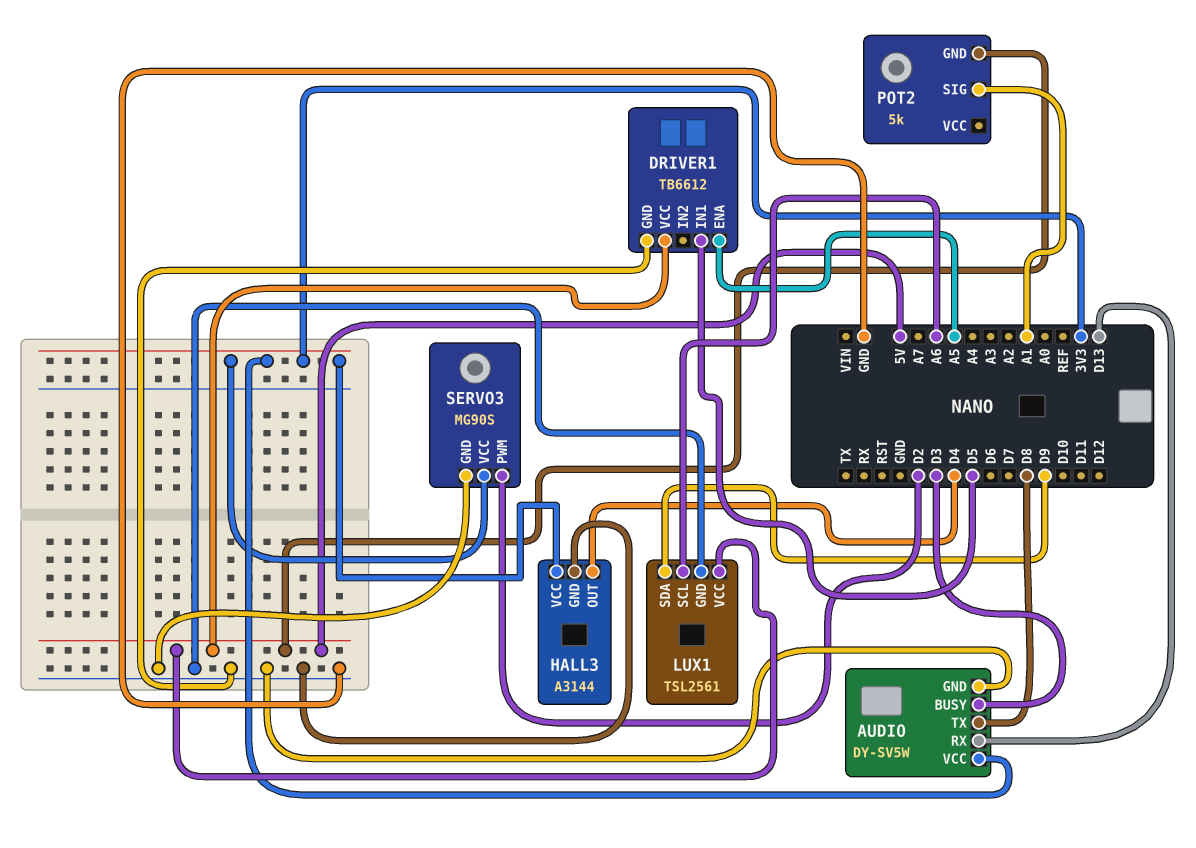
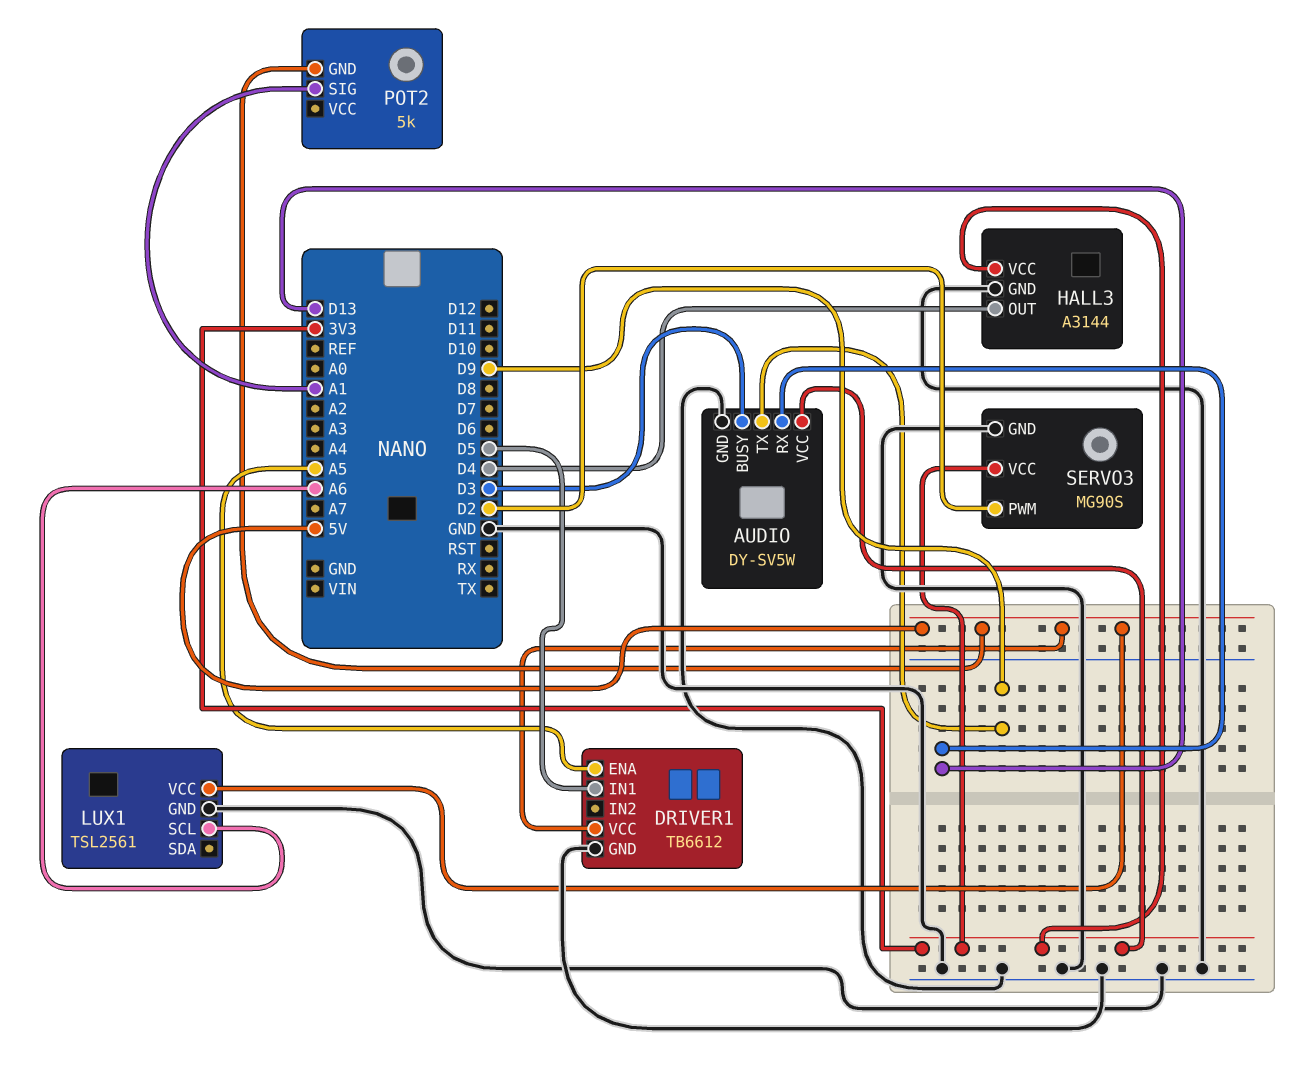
AUDIO pin TX: D8 -> D9
LUX1 pin SDA: D9 -> none

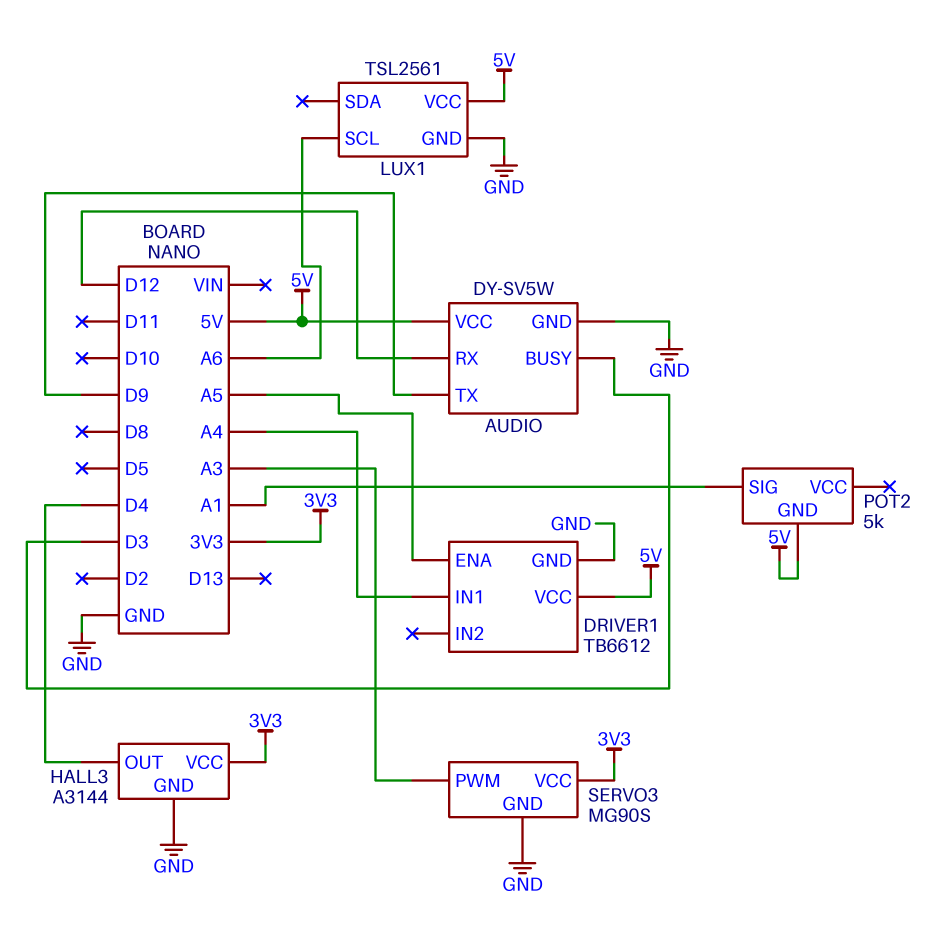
AUDIO pin RX: D13 -> D12
AUDIO pin VCC: 3V3 -> 5V
DRIVER1 pin IN1: D5 -> A4
SERVO3 pin PWM: D2 -> A3

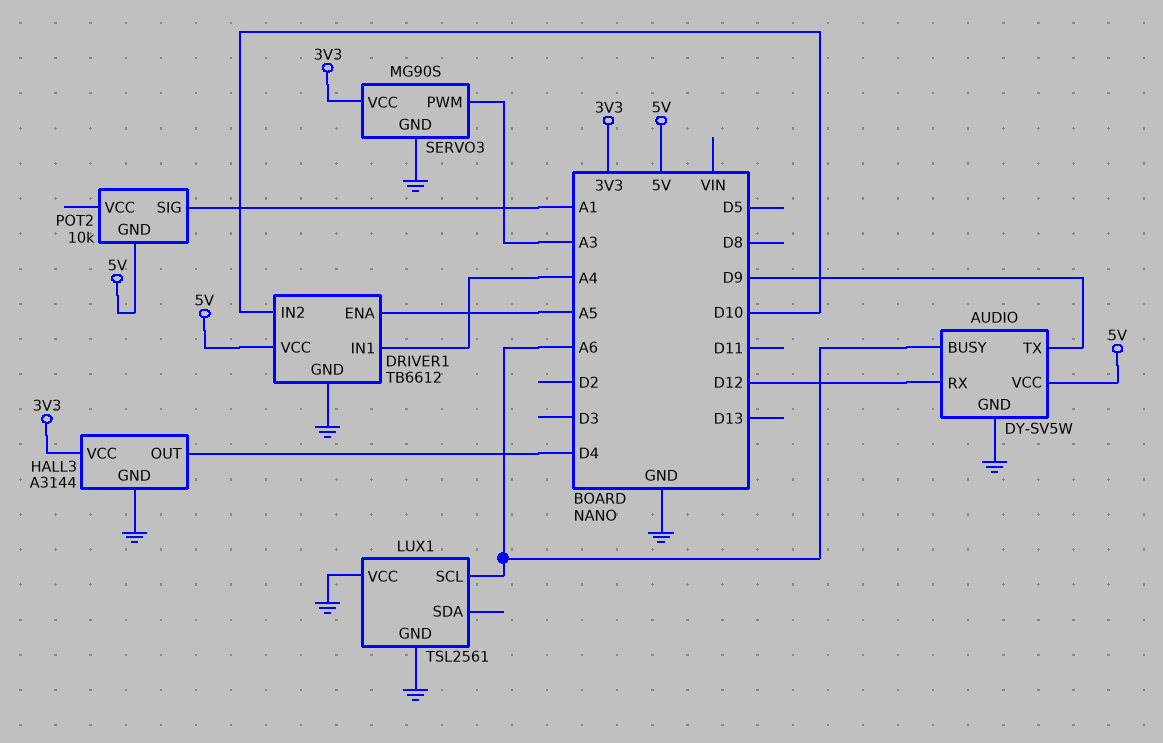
AUDIO pin BUSY: D3 -> A6
DRIVER1 pin IN2: none -> D10
LUX1 pin VCC: 5V -> GND
POT2: 5k -> 10k

